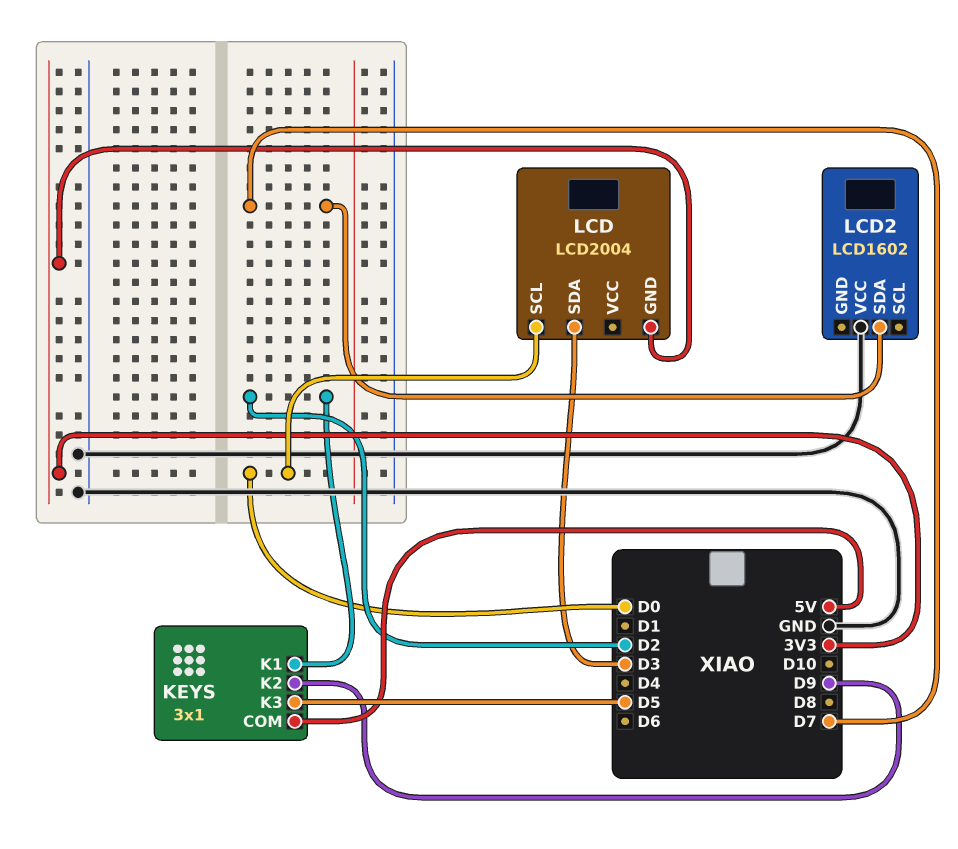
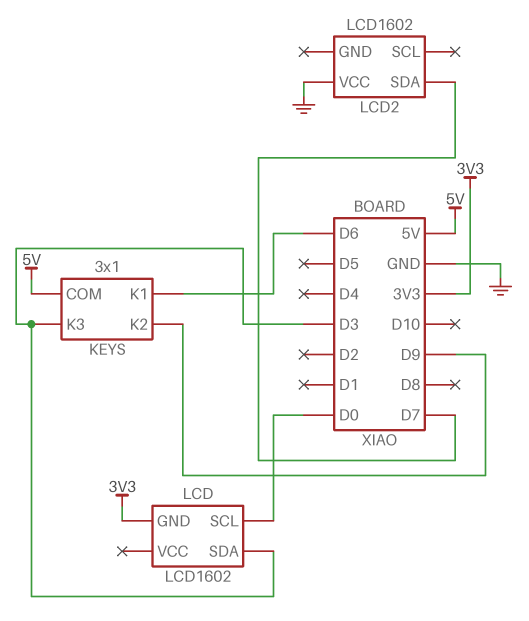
KEYS pin K1: D2 -> D6
KEYS pin K3: D5 -> D3
LCD: LCD2004 -> LCD1602

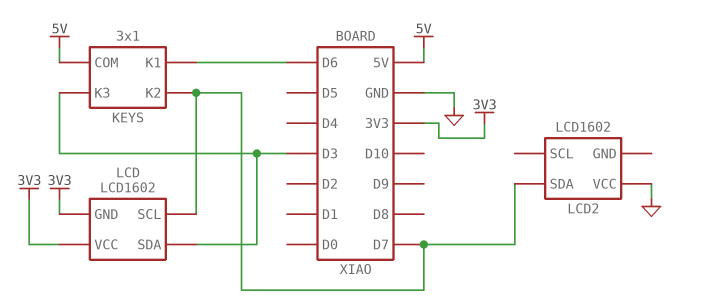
KEYS pin K2: D9 -> D7
LCD pin SCL: D0 -> D7
LCD pin VCC: none -> 3V3

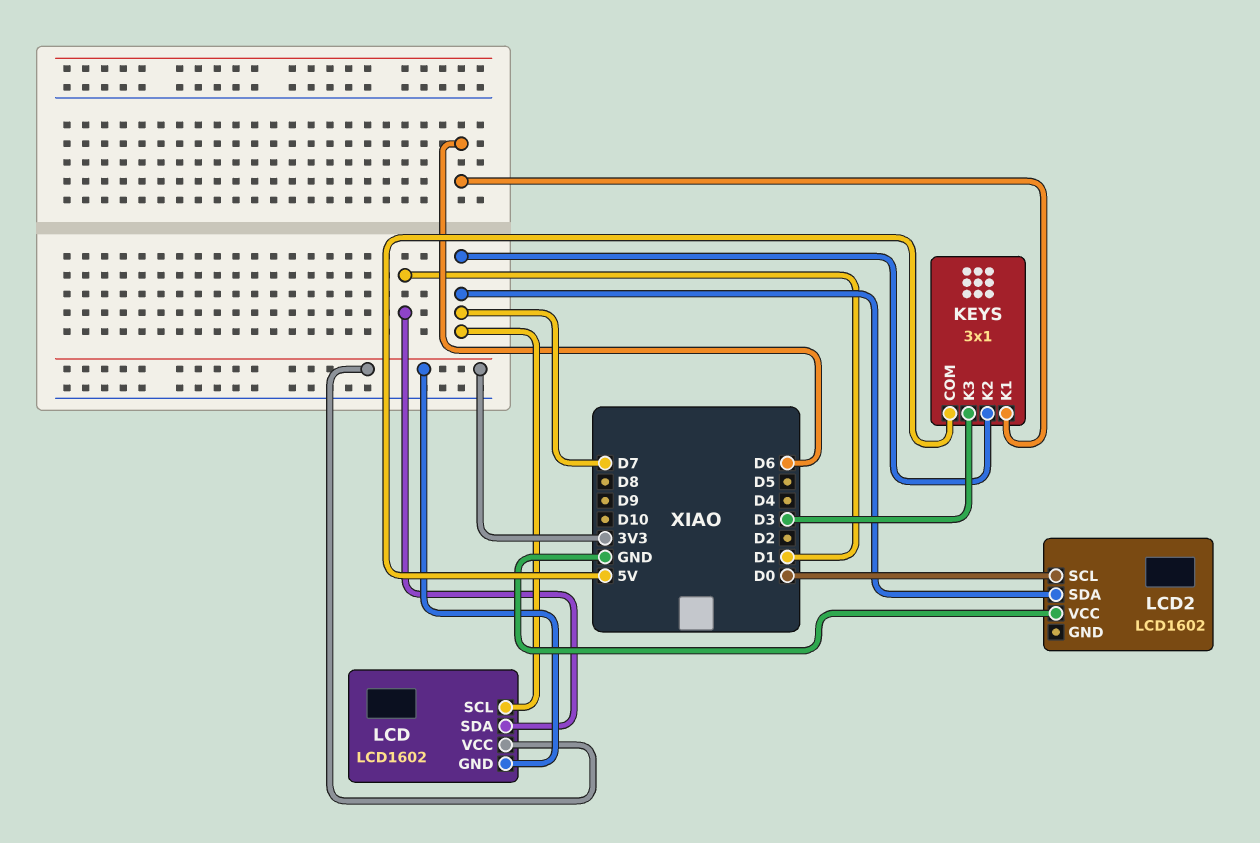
LCD pin SDA: D3 -> D1
LCD2 pin SCL: none -> D0

